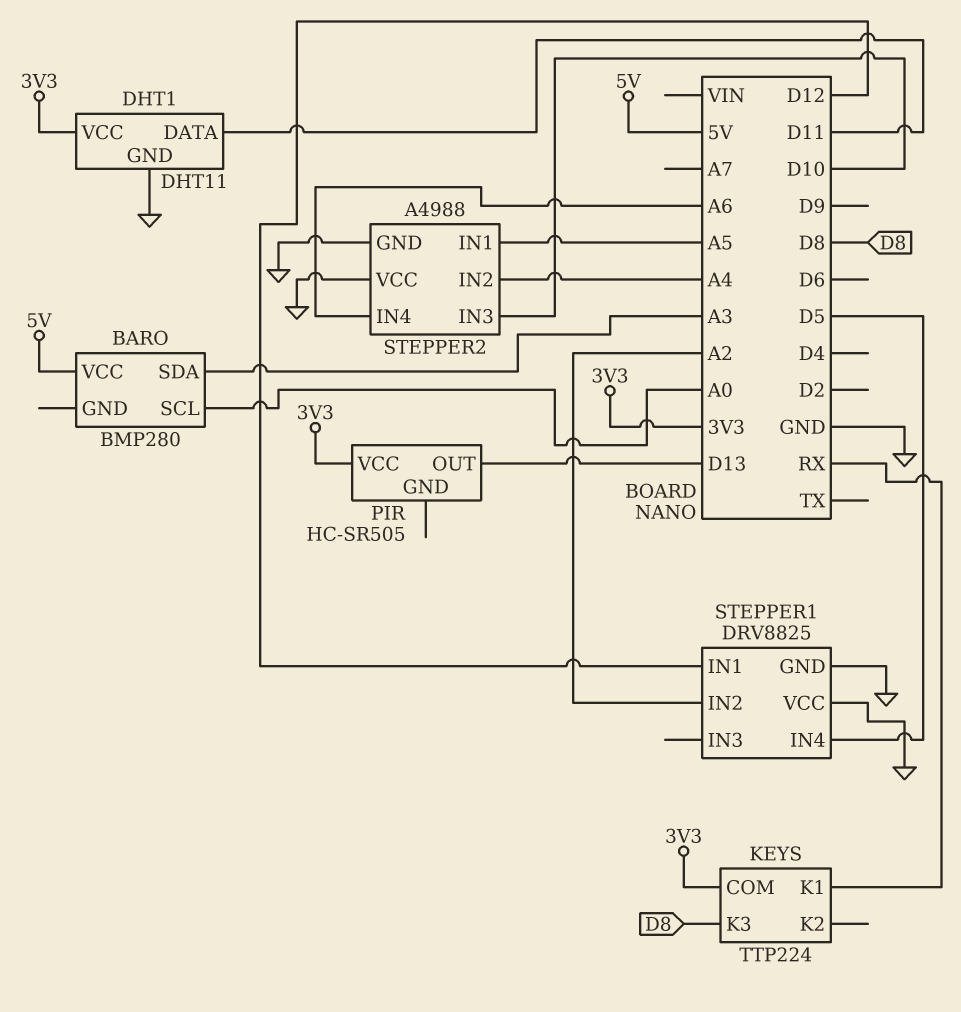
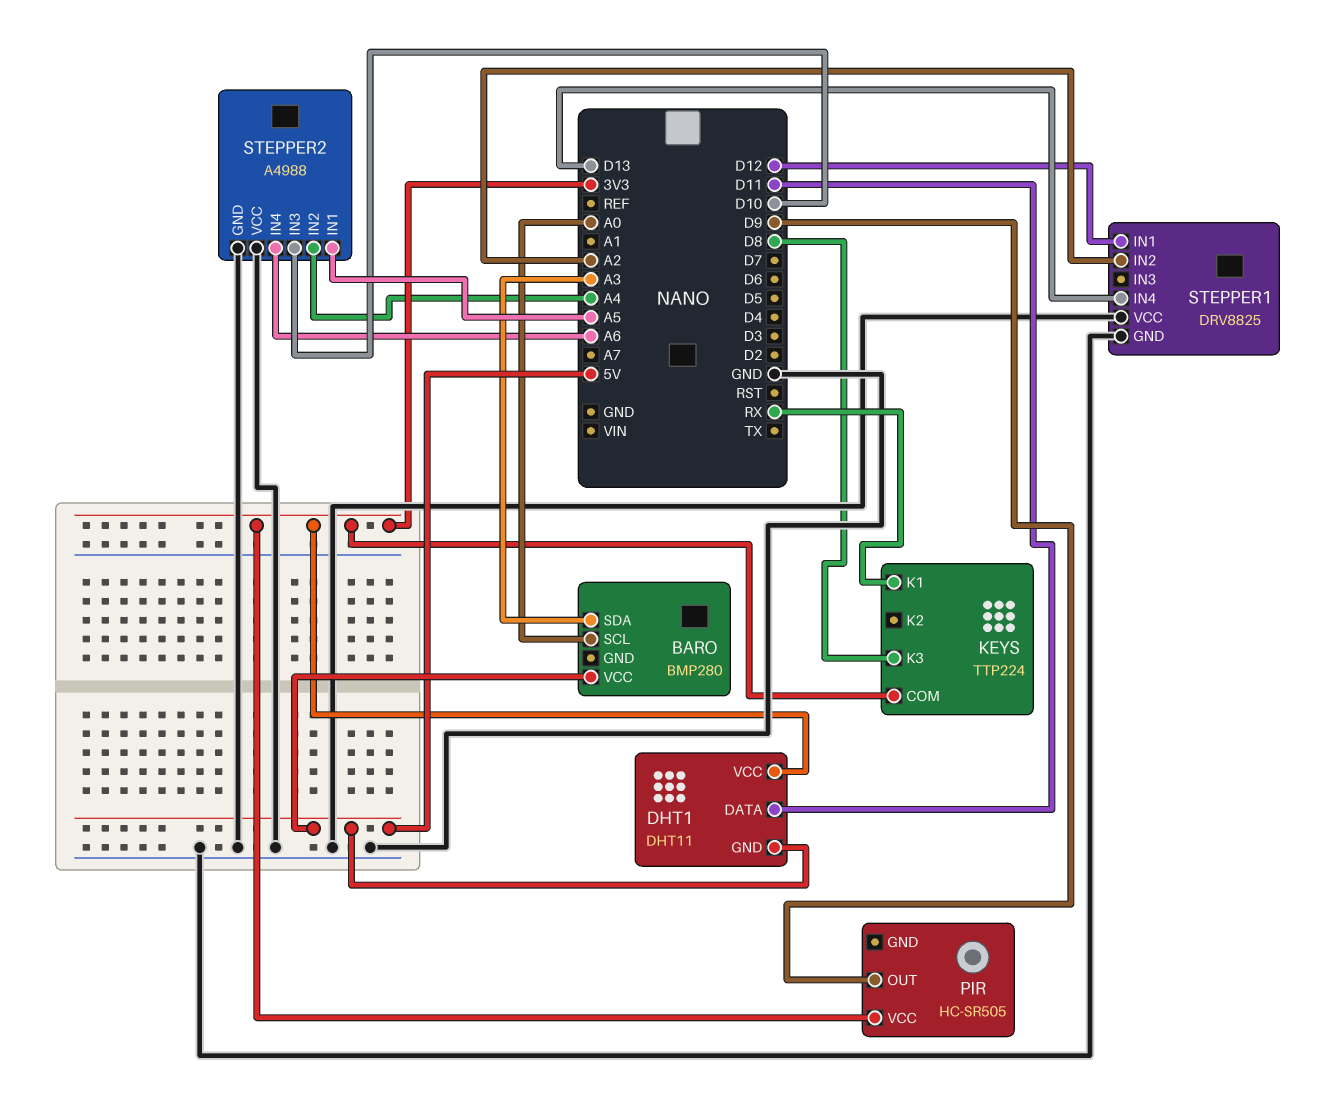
DHT1 pin GND: GND -> 5V
PIR pin OUT: D13 -> D9
STEPPER1 pin IN4: D5 -> D13

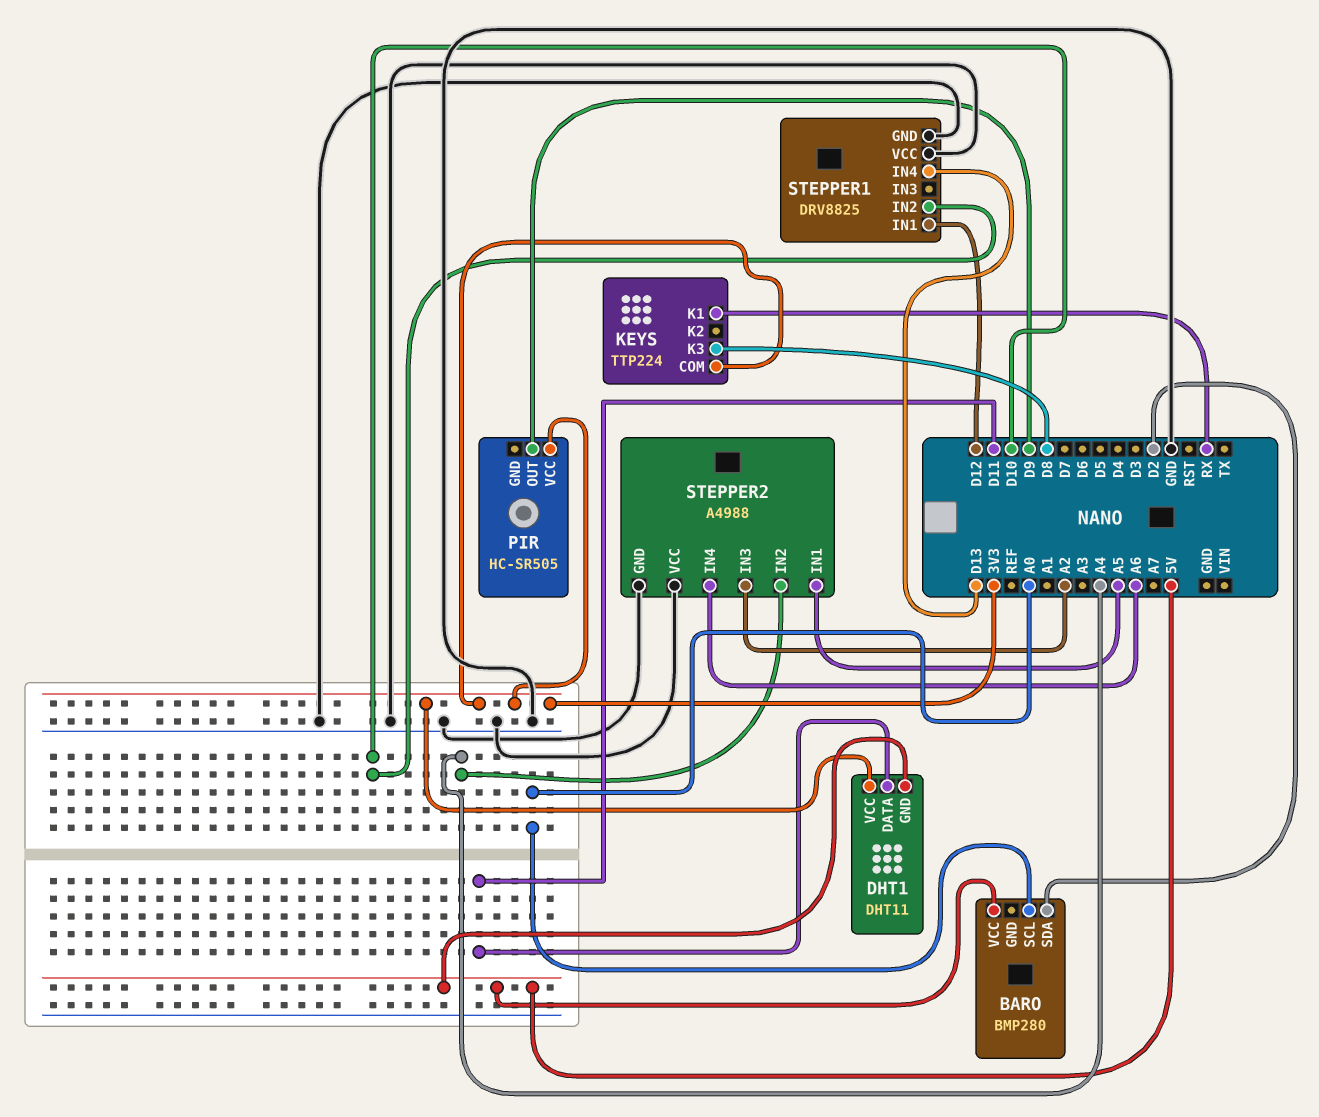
BARO pin SDA: A3 -> D2
STEPPER1 pin IN2: A2 -> D10
STEPPER2 pin IN3: D10 -> A2

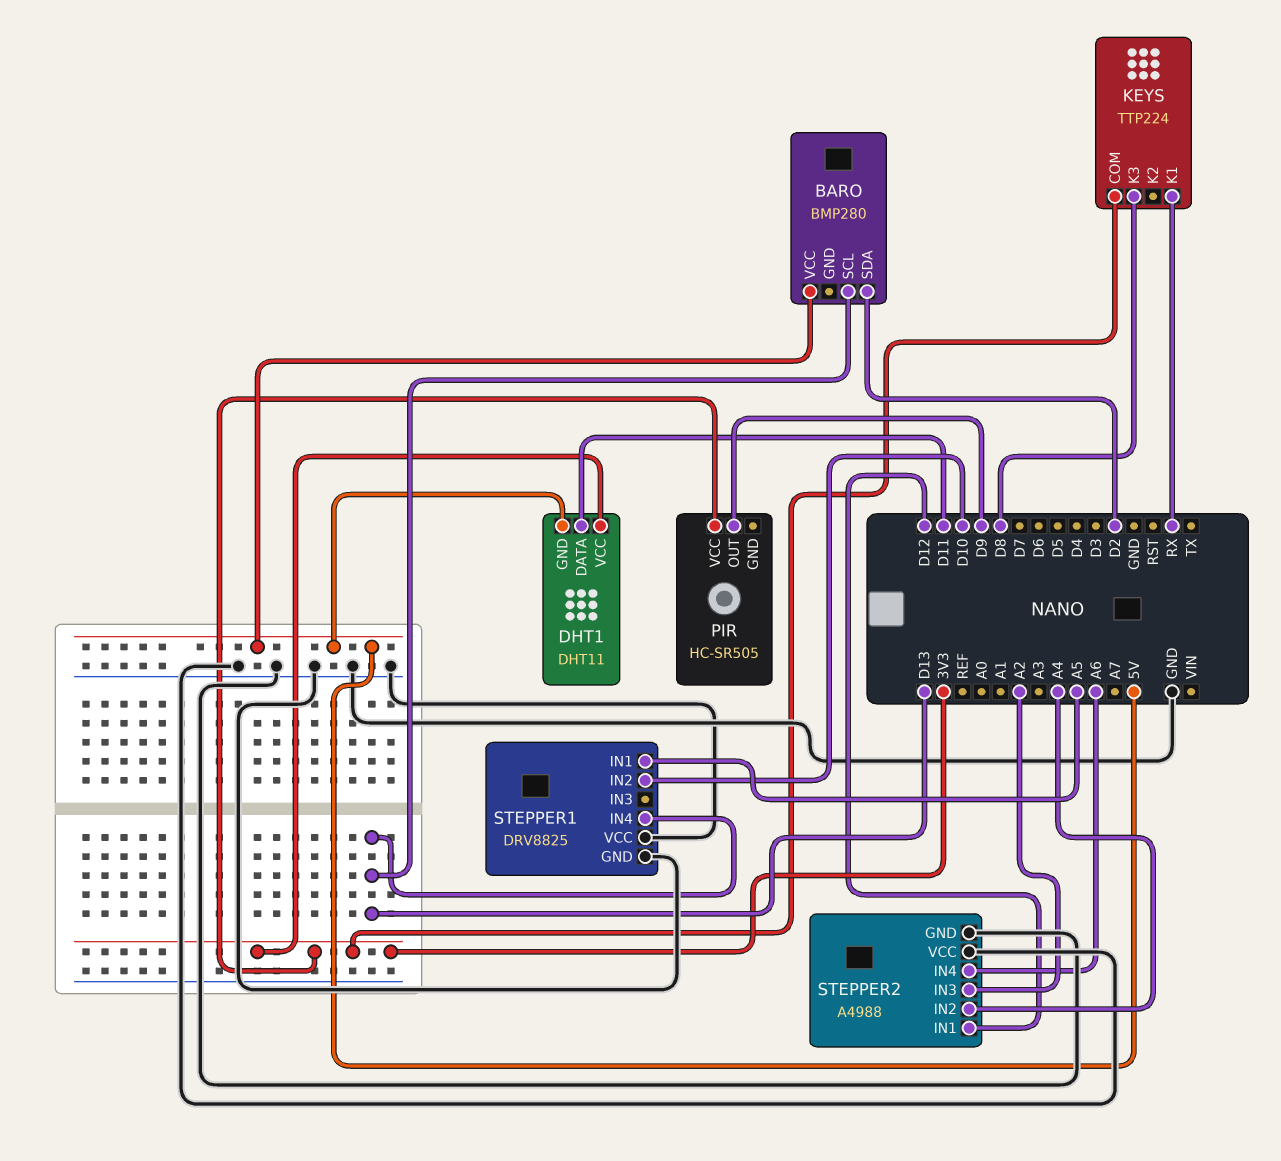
BARO pin SCL: A0 -> D13
STEPPER1 pin IN1: D12 -> A5
STEPPER2 pin IN1: A5 -> D12

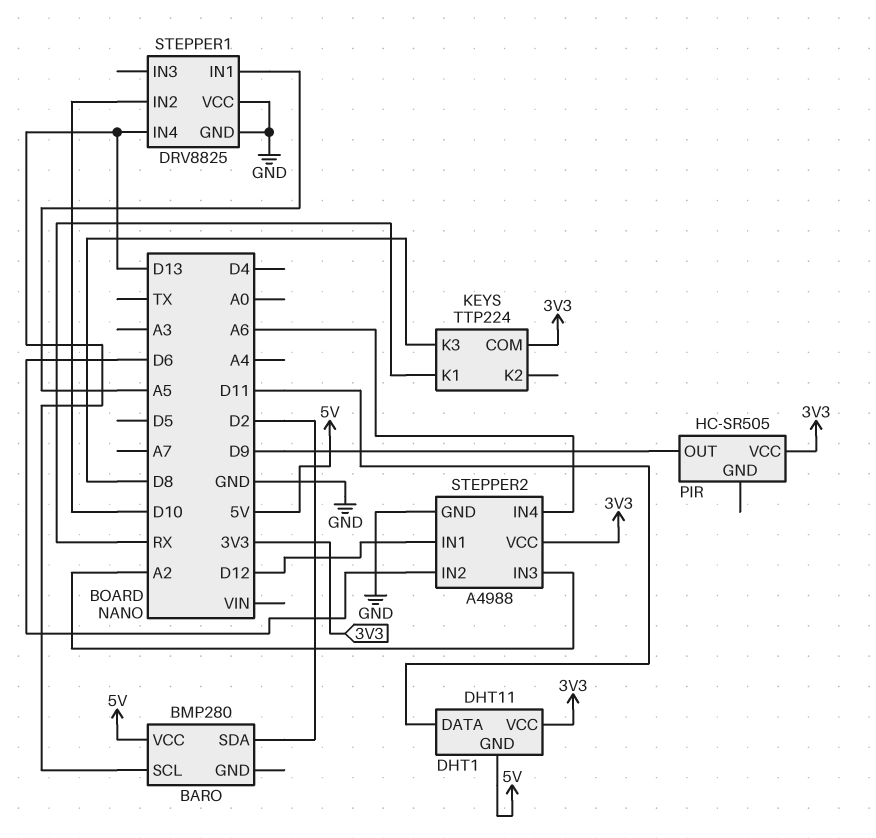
STEPPER2 pin IN2: A4 -> D6
STEPPER2 pin VCC: GND -> 3V3

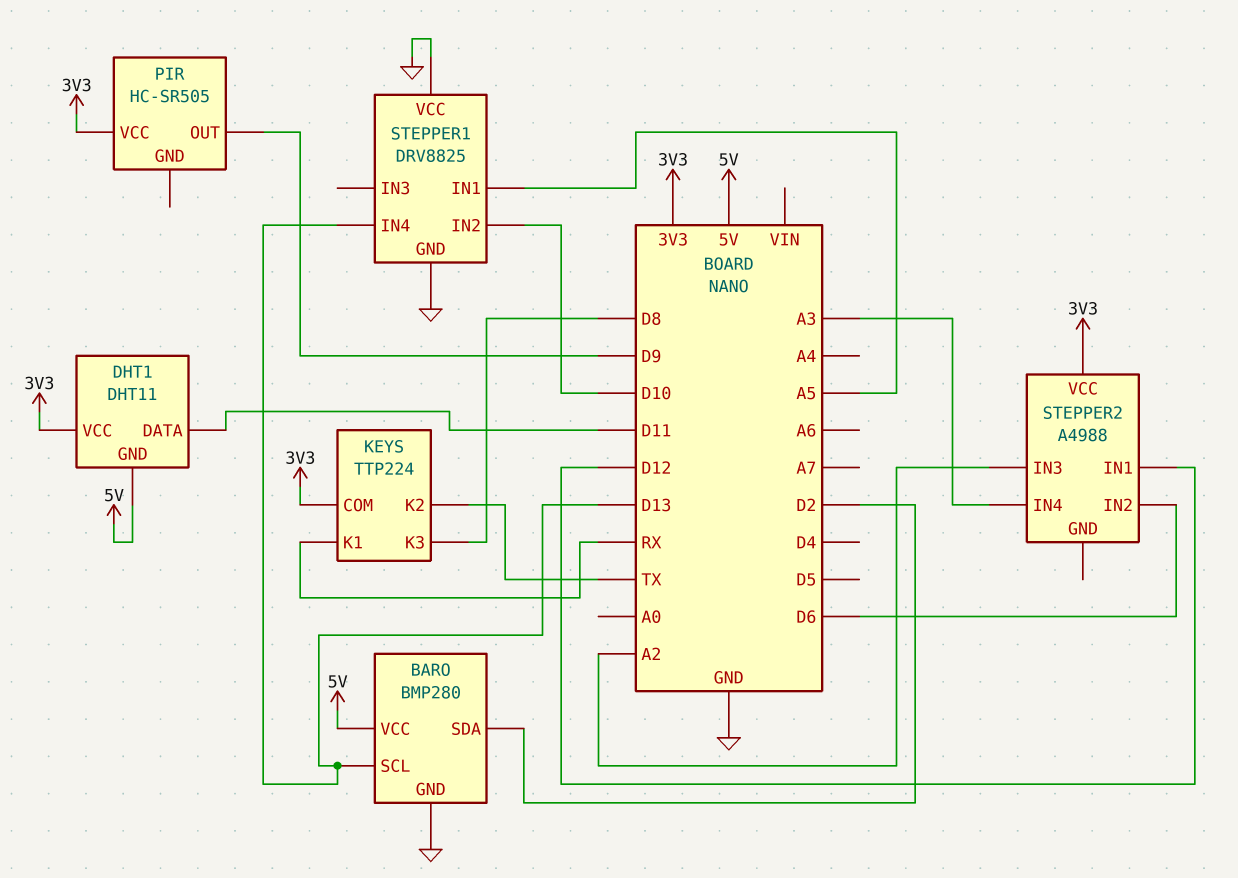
BARO pin GND: none -> GND
KEYS pin K2: none -> TX
STEPPER2 pin GND: GND -> none
STEPPER2 pin IN4: A6 -> A3

